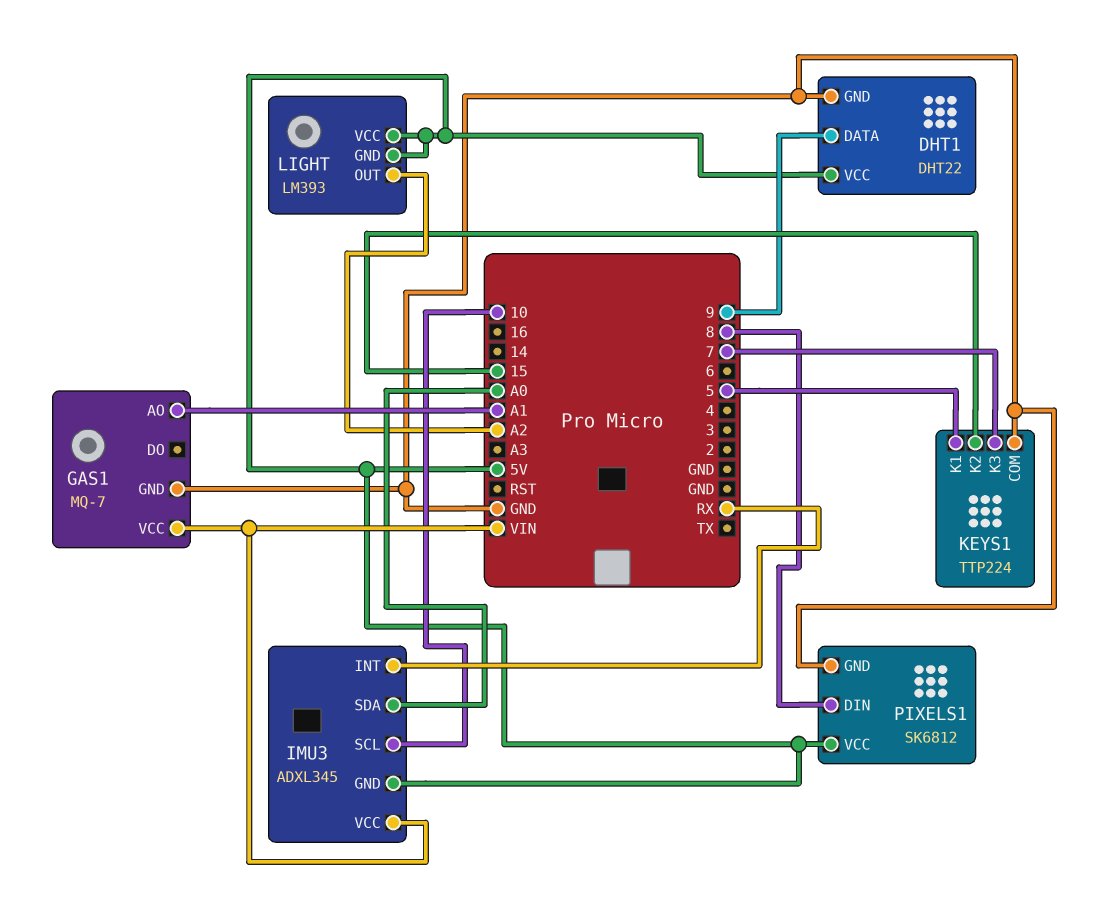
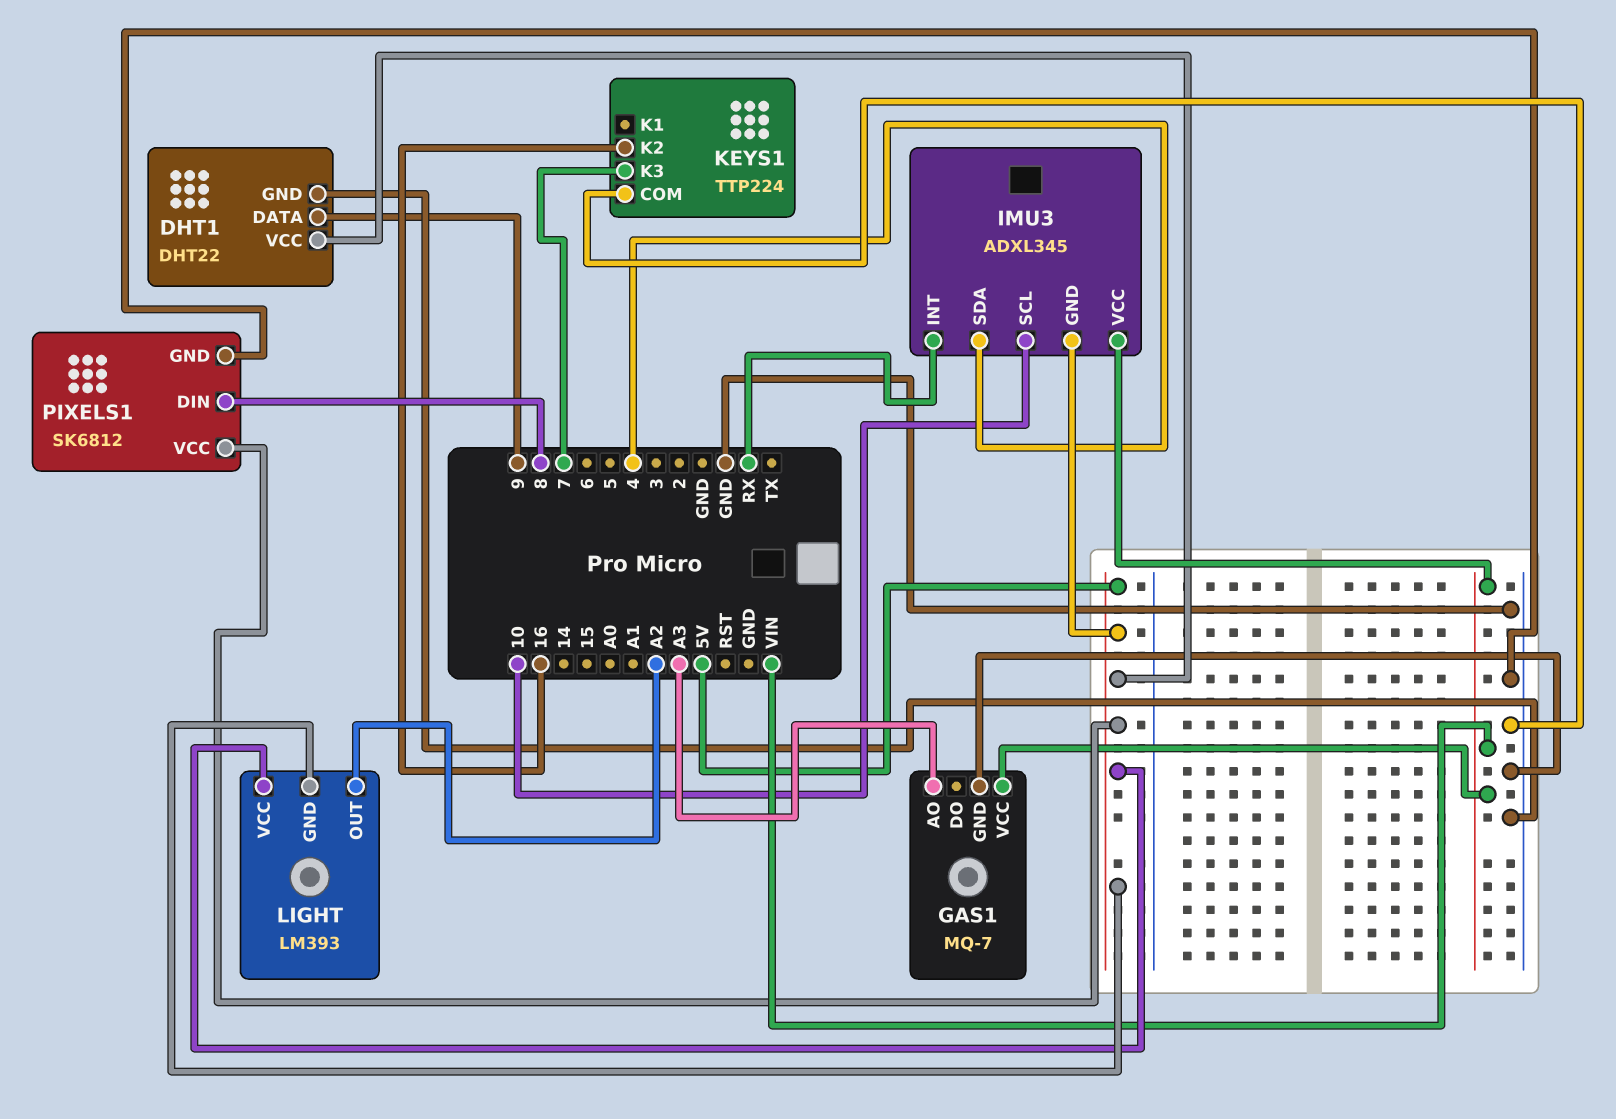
GAS1 pin AO: A1 -> A3
IMU3 pin SDA: A0 -> 4
KEYS1 pin K1: 5 -> none
KEYS1 pin K2: 15 -> 16

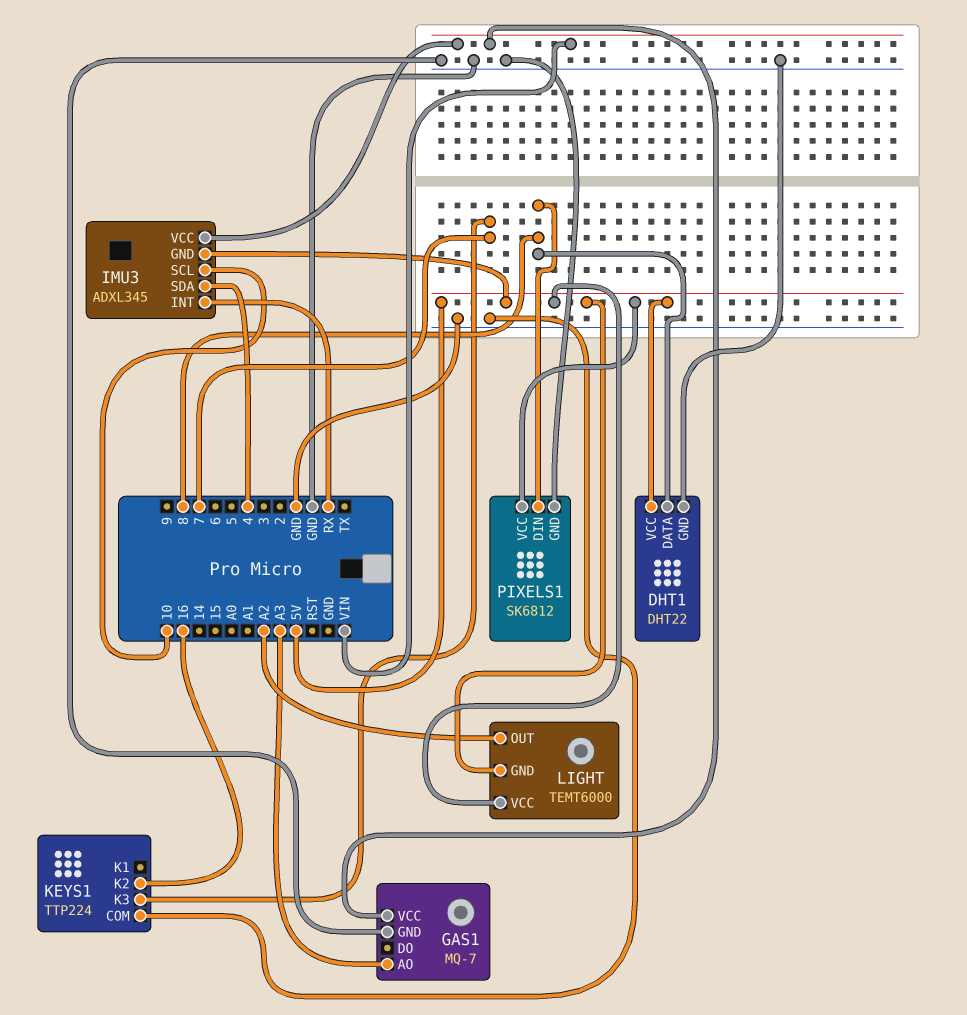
DHT1 pin DATA: 9 -> 8
LIGHT: LM393 -> TEMT6000

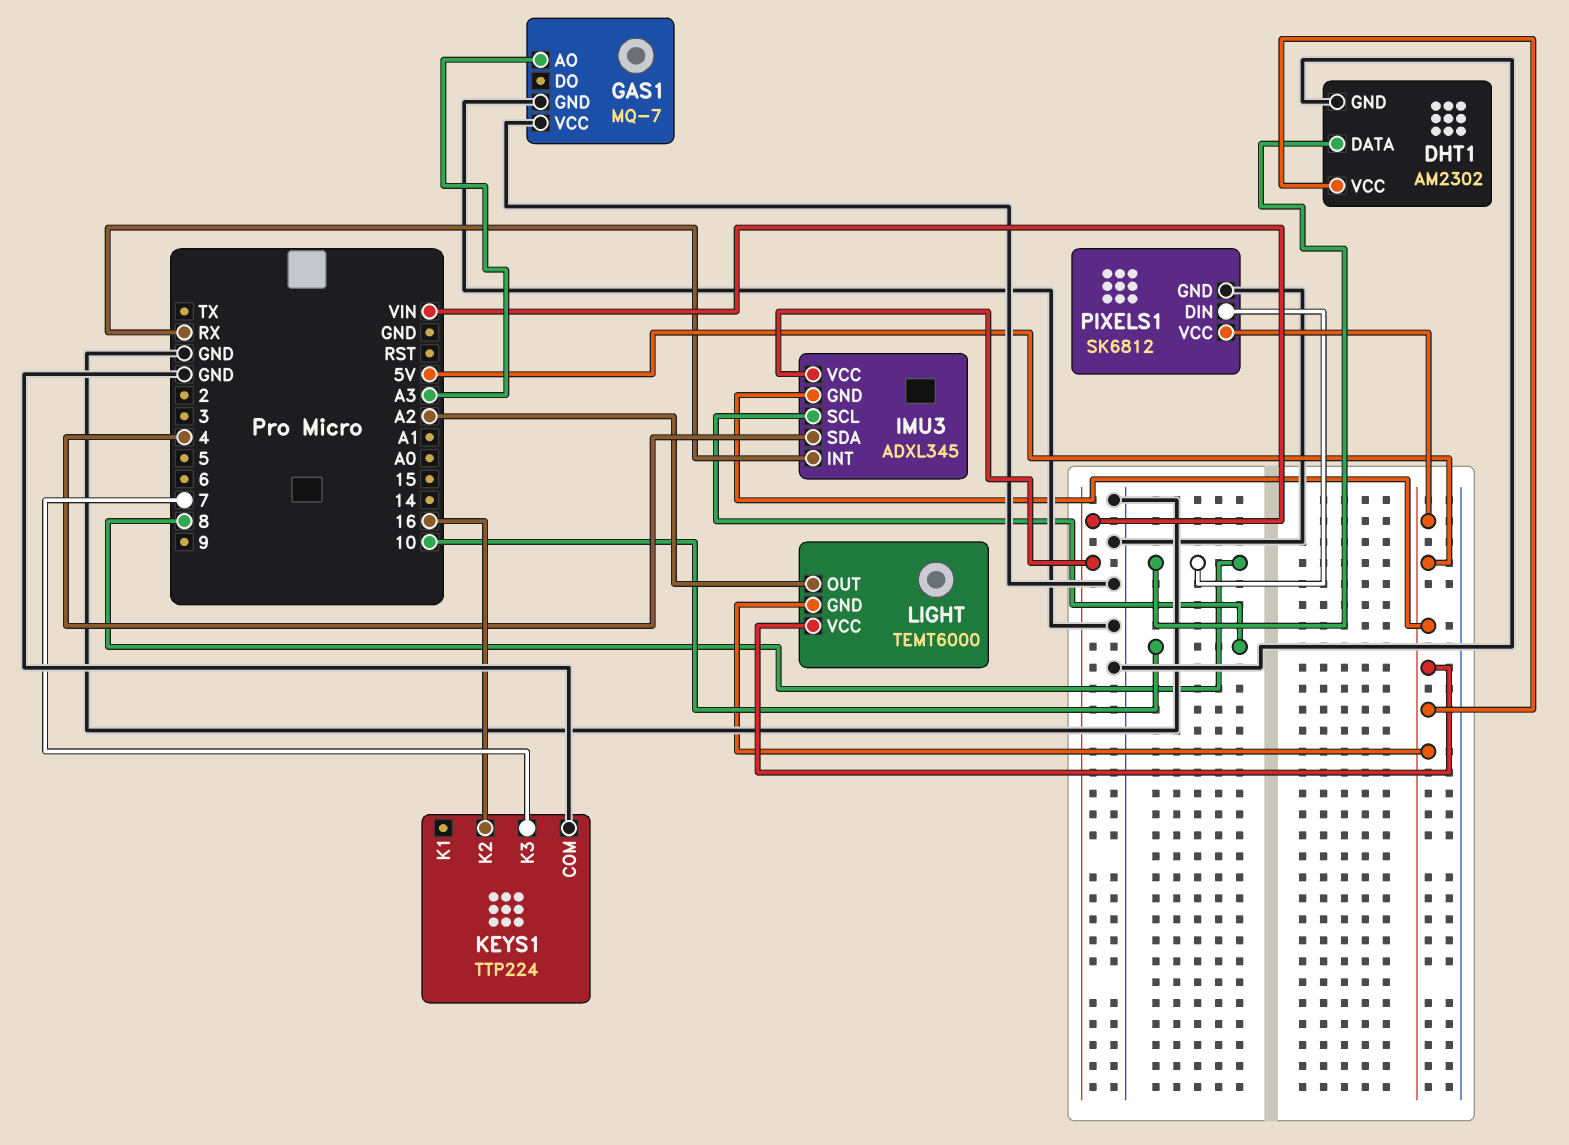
DHT1: DHT22 -> AM2302
GAS1 pin VCC: VIN -> GND

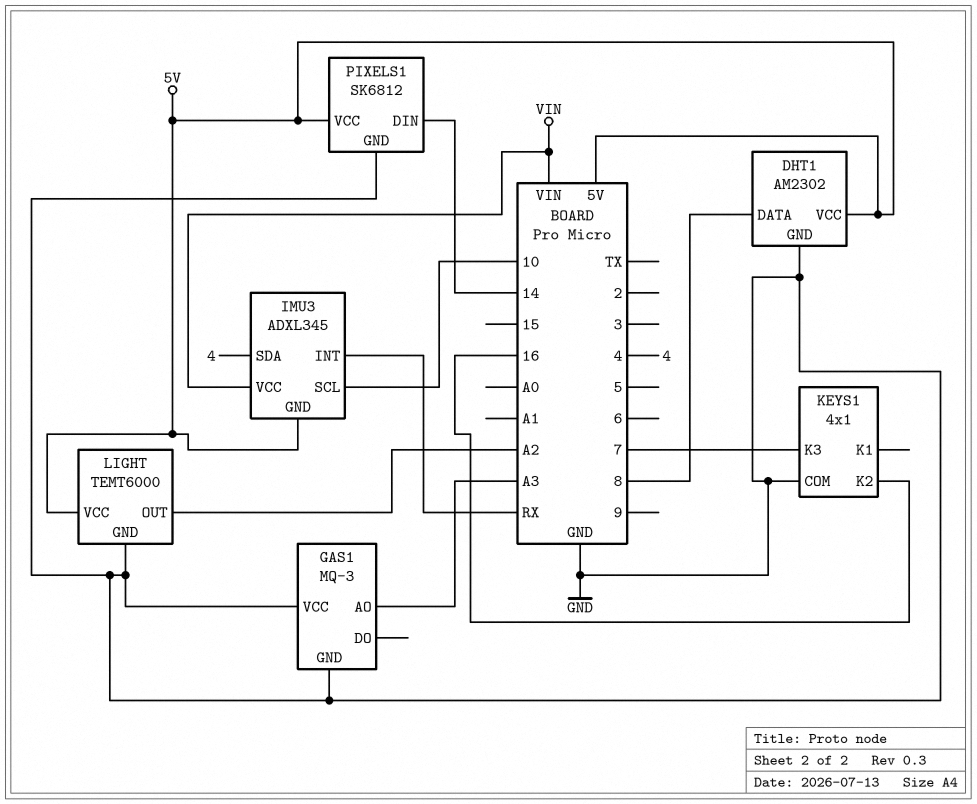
GAS1: MQ-7 -> MQ-3
KEYS1: TTP224 -> 4x1
LIGHT pin GND: 5V -> GND
PIXELS1 pin DIN: 8 -> 14

